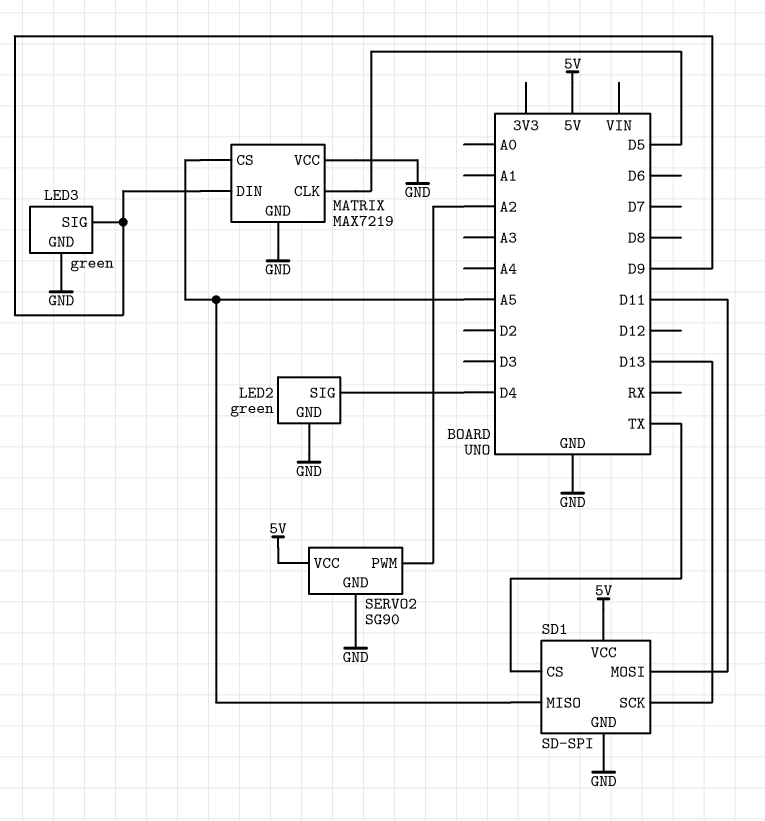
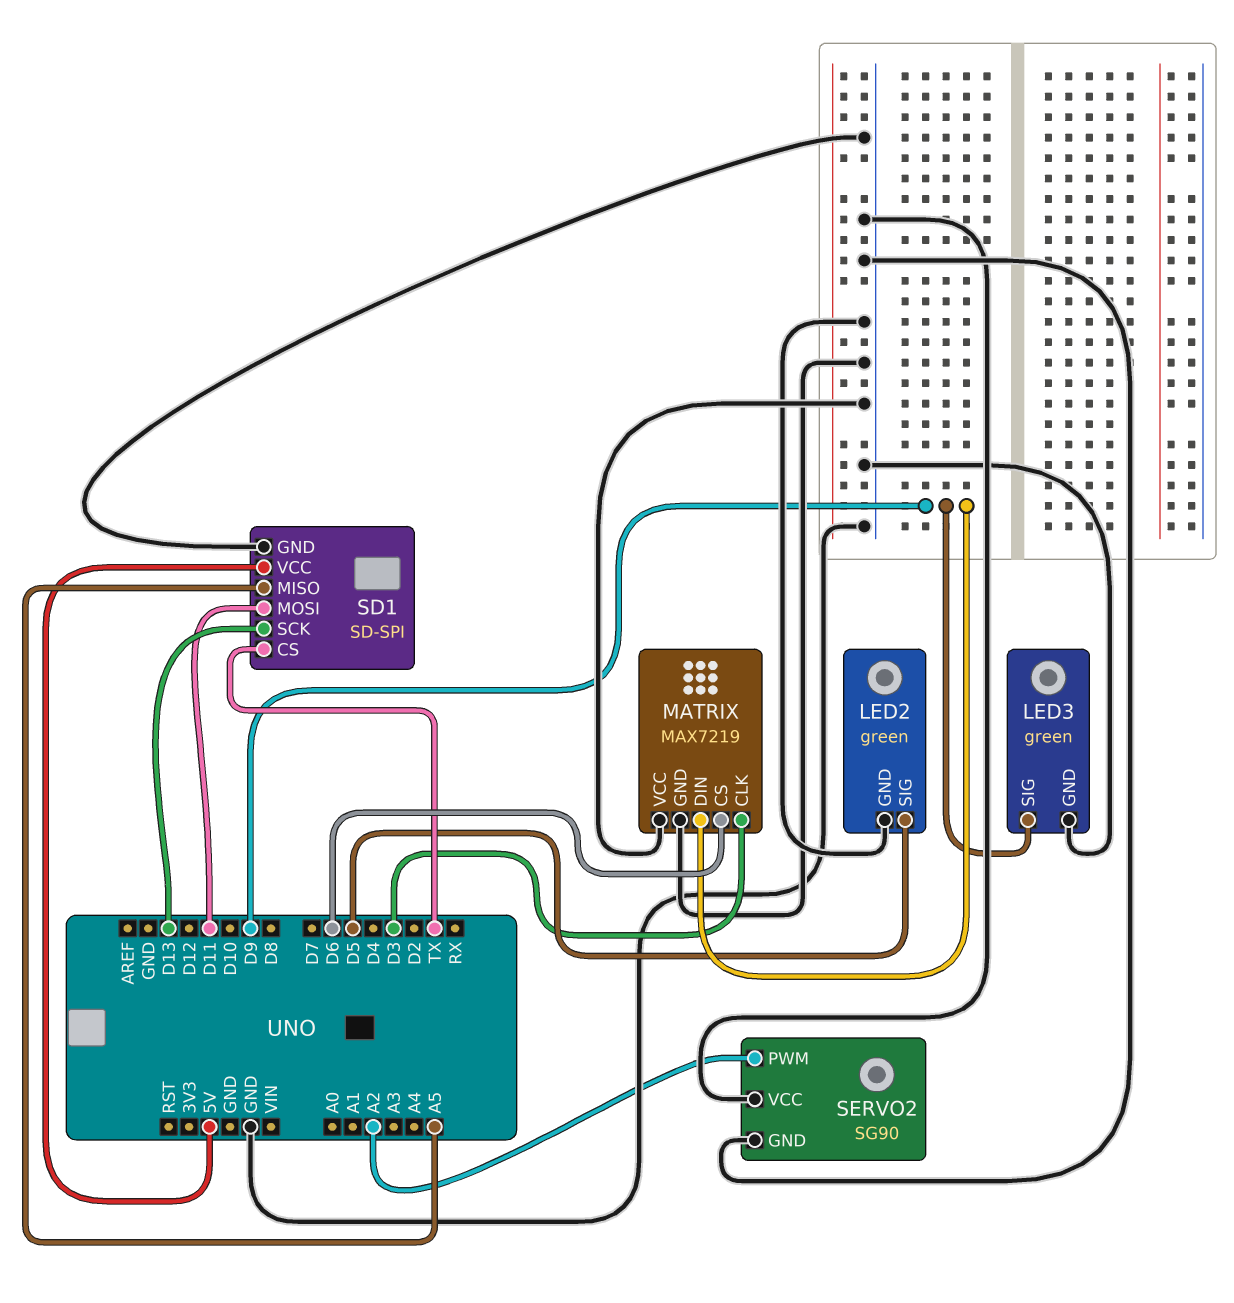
LED2 pin SIG: D4 -> D5
MATRIX pin CLK: D5 -> D3
MATRIX pin CS: A5 -> D6
SERVO2 pin VCC: 5V -> GND

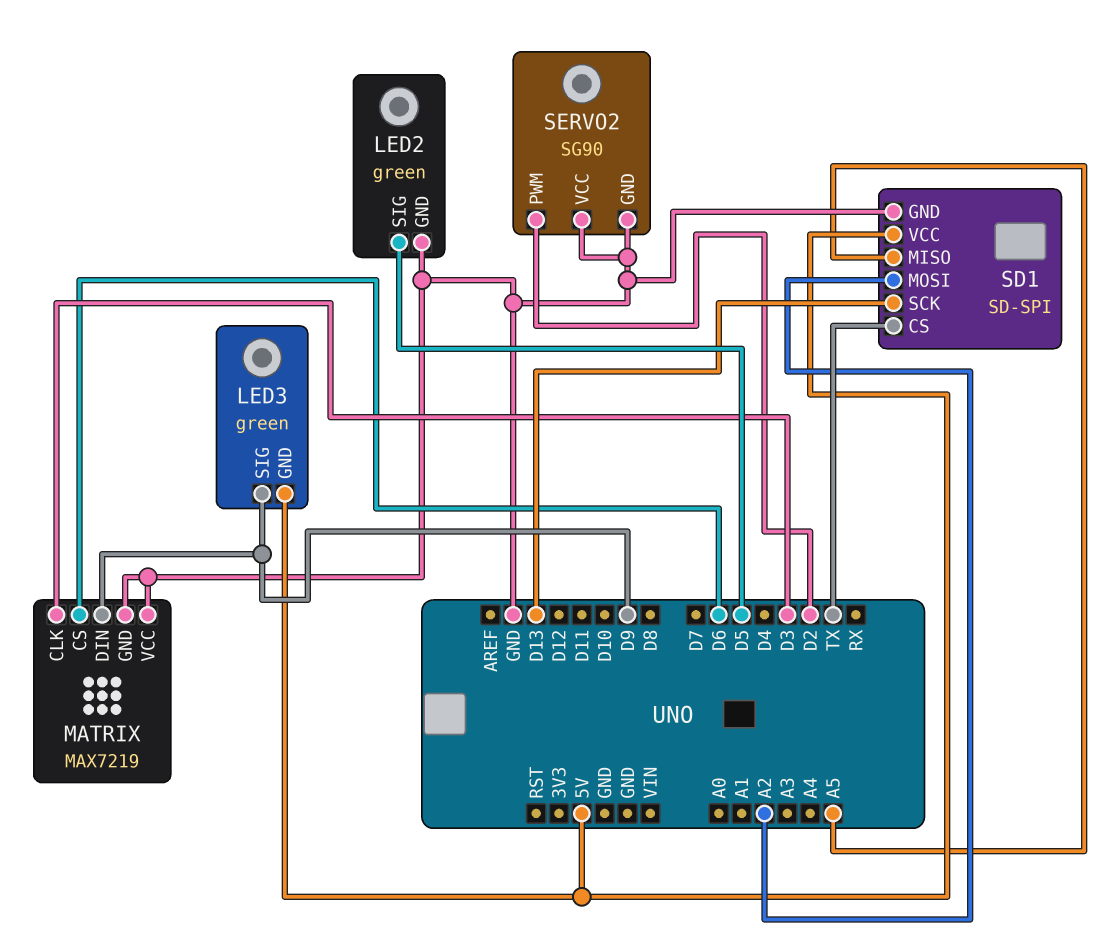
LED3 pin GND: GND -> 5V
SD1 pin MOSI: D11 -> A2
SERVO2 pin PWM: A2 -> D2

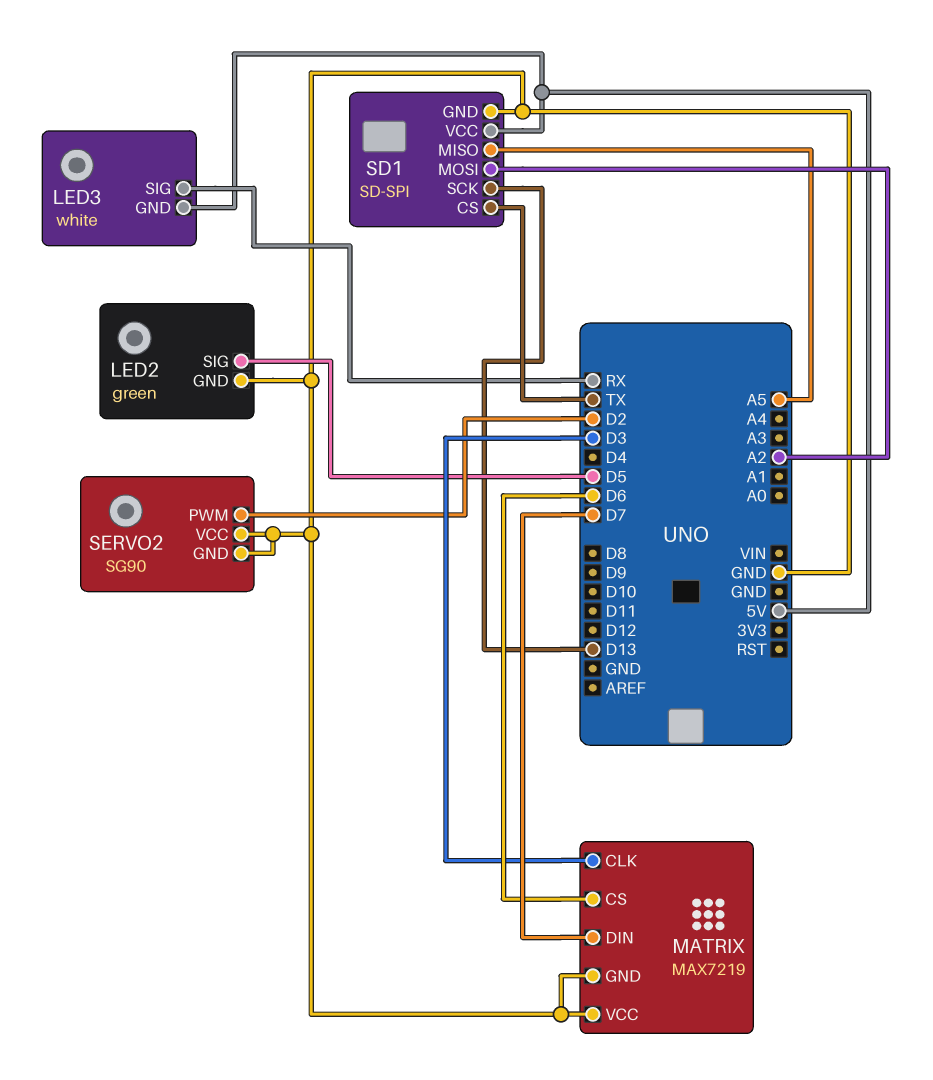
LED3: green -> white
LED3 pin SIG: D9 -> RX
MATRIX pin DIN: D9 -> D7

